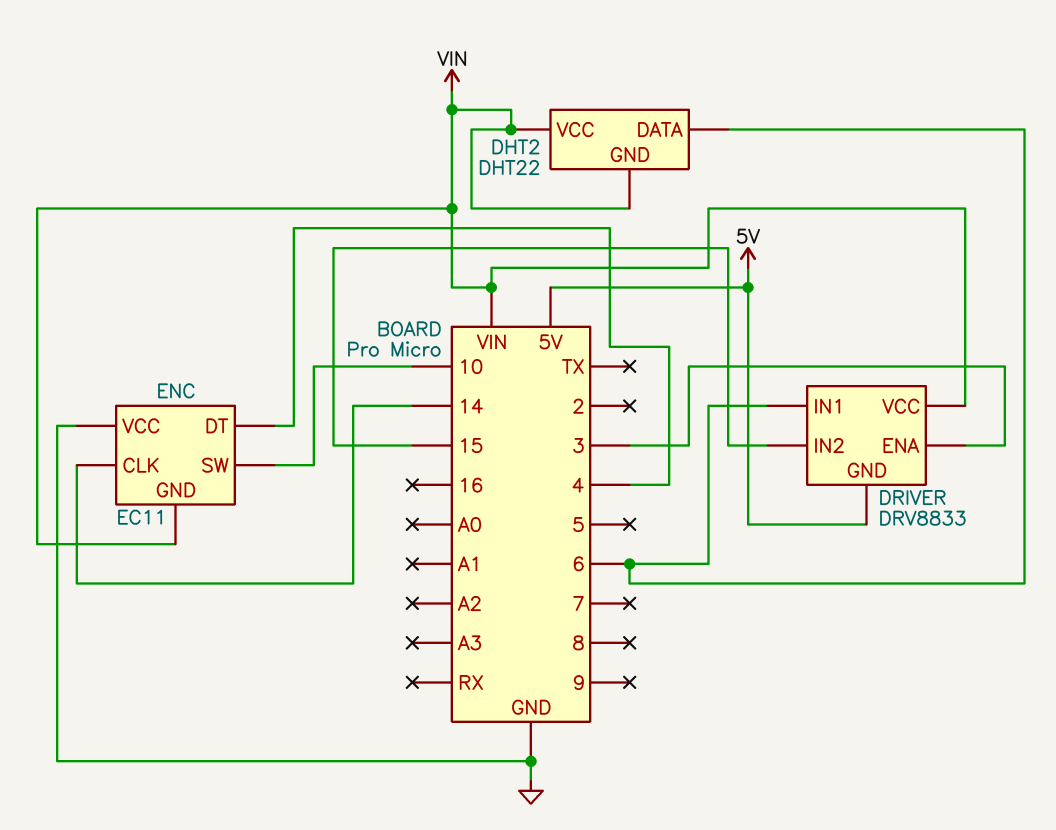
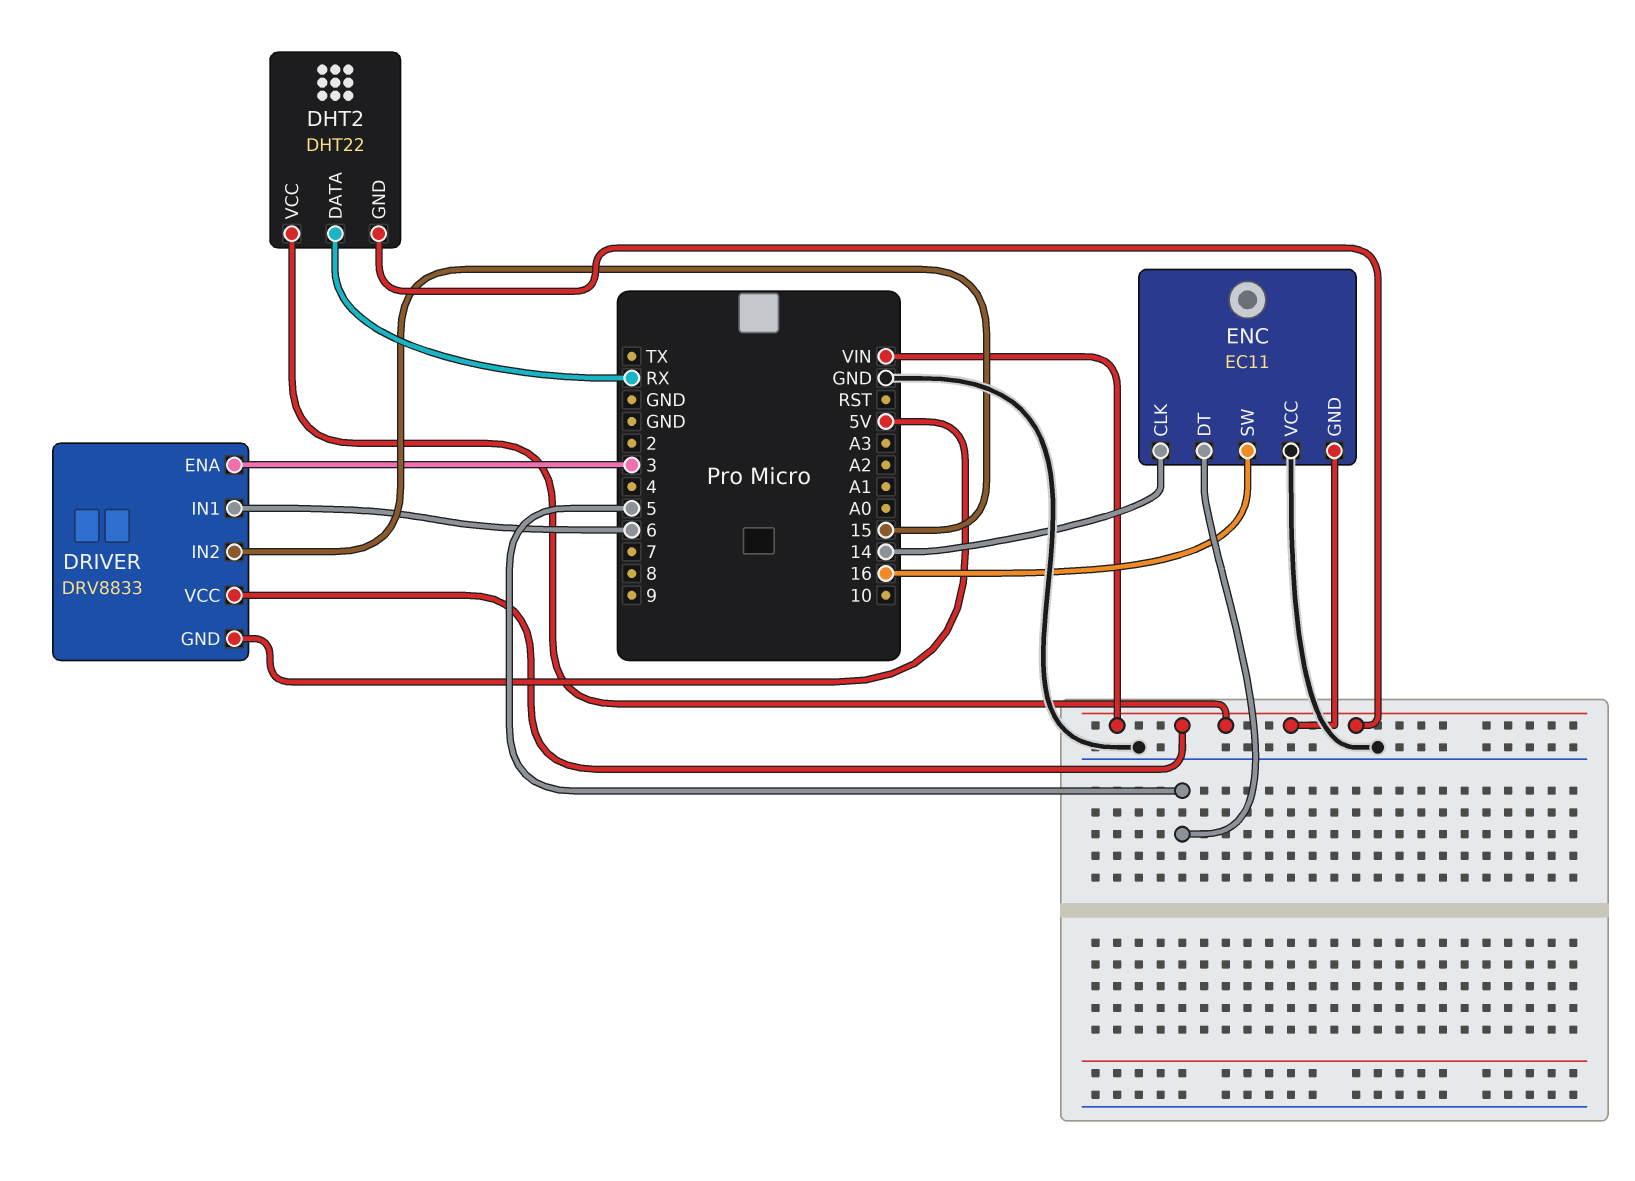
DHT2 pin DATA: 6 -> RX
ENC pin DT: 4 -> 5
ENC pin SW: 10 -> 16

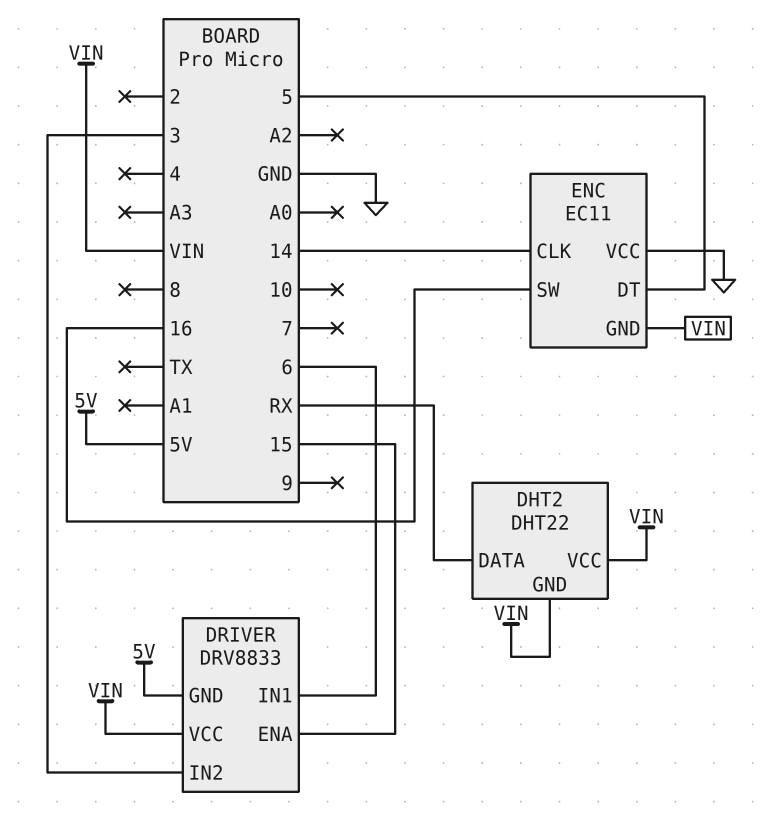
DRIVER pin ENA: 3 -> 15
DRIVER pin IN2: 15 -> 3

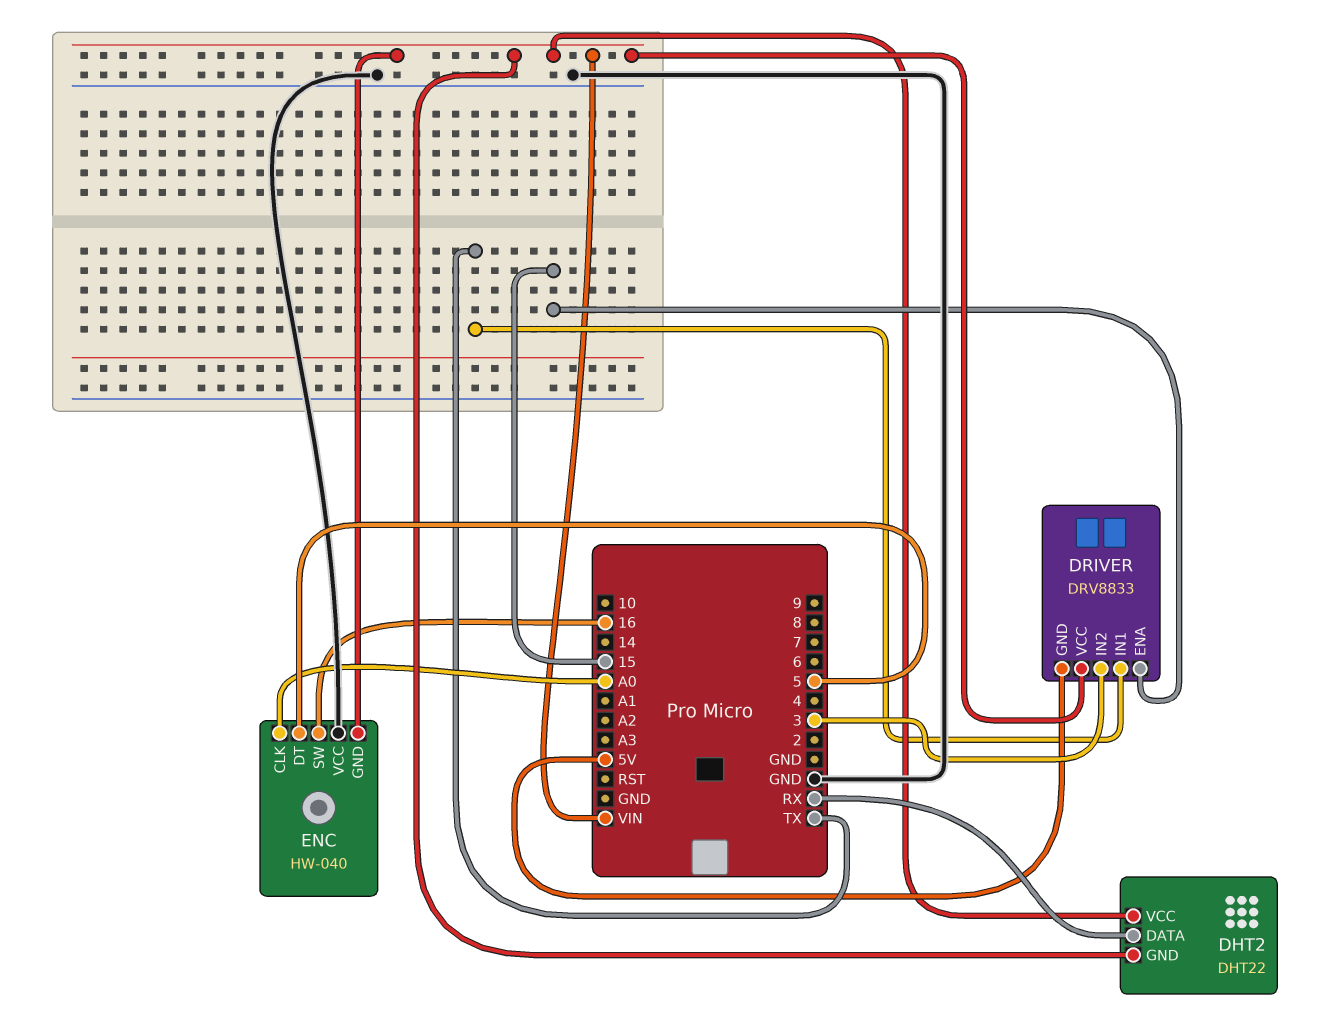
DRIVER pin IN1: 6 -> TX
ENC: EC11 -> HW-040
ENC pin CLK: 14 -> A0

